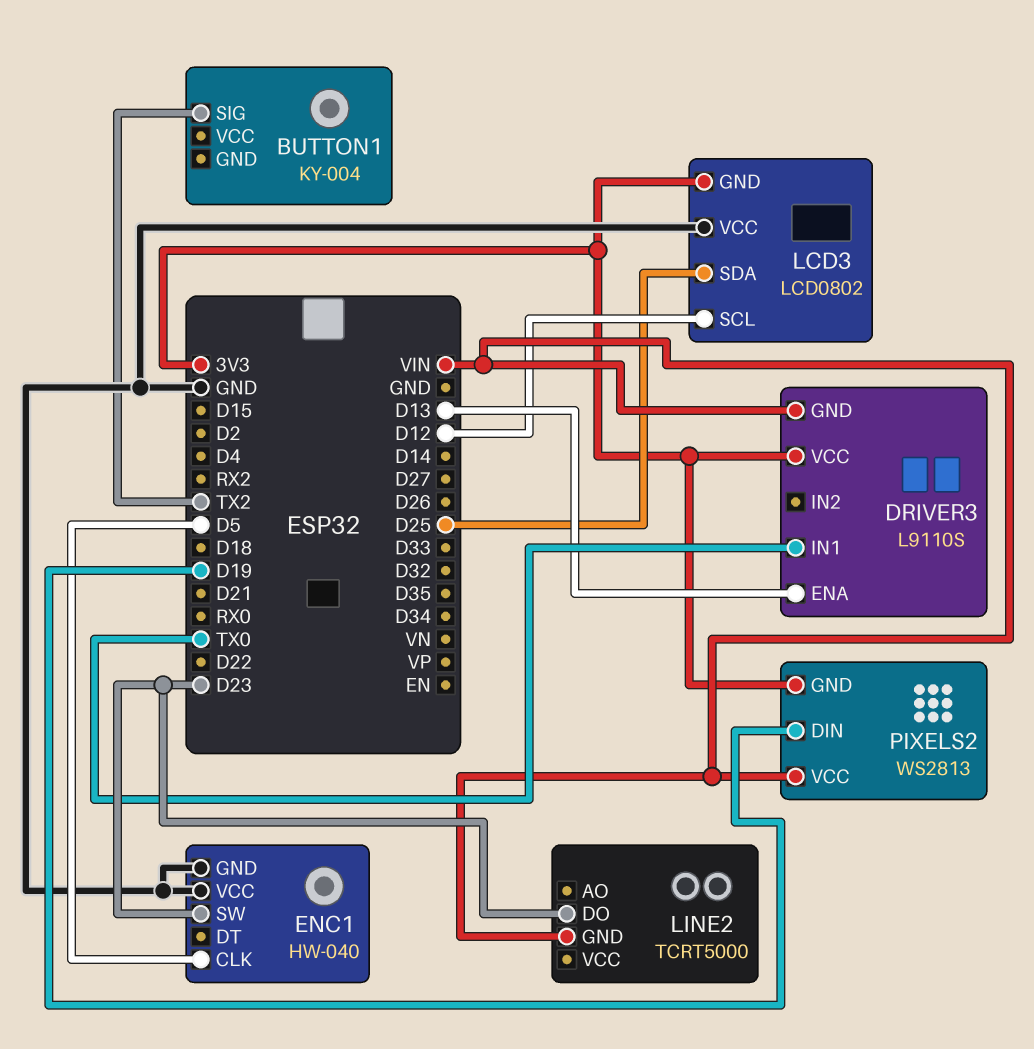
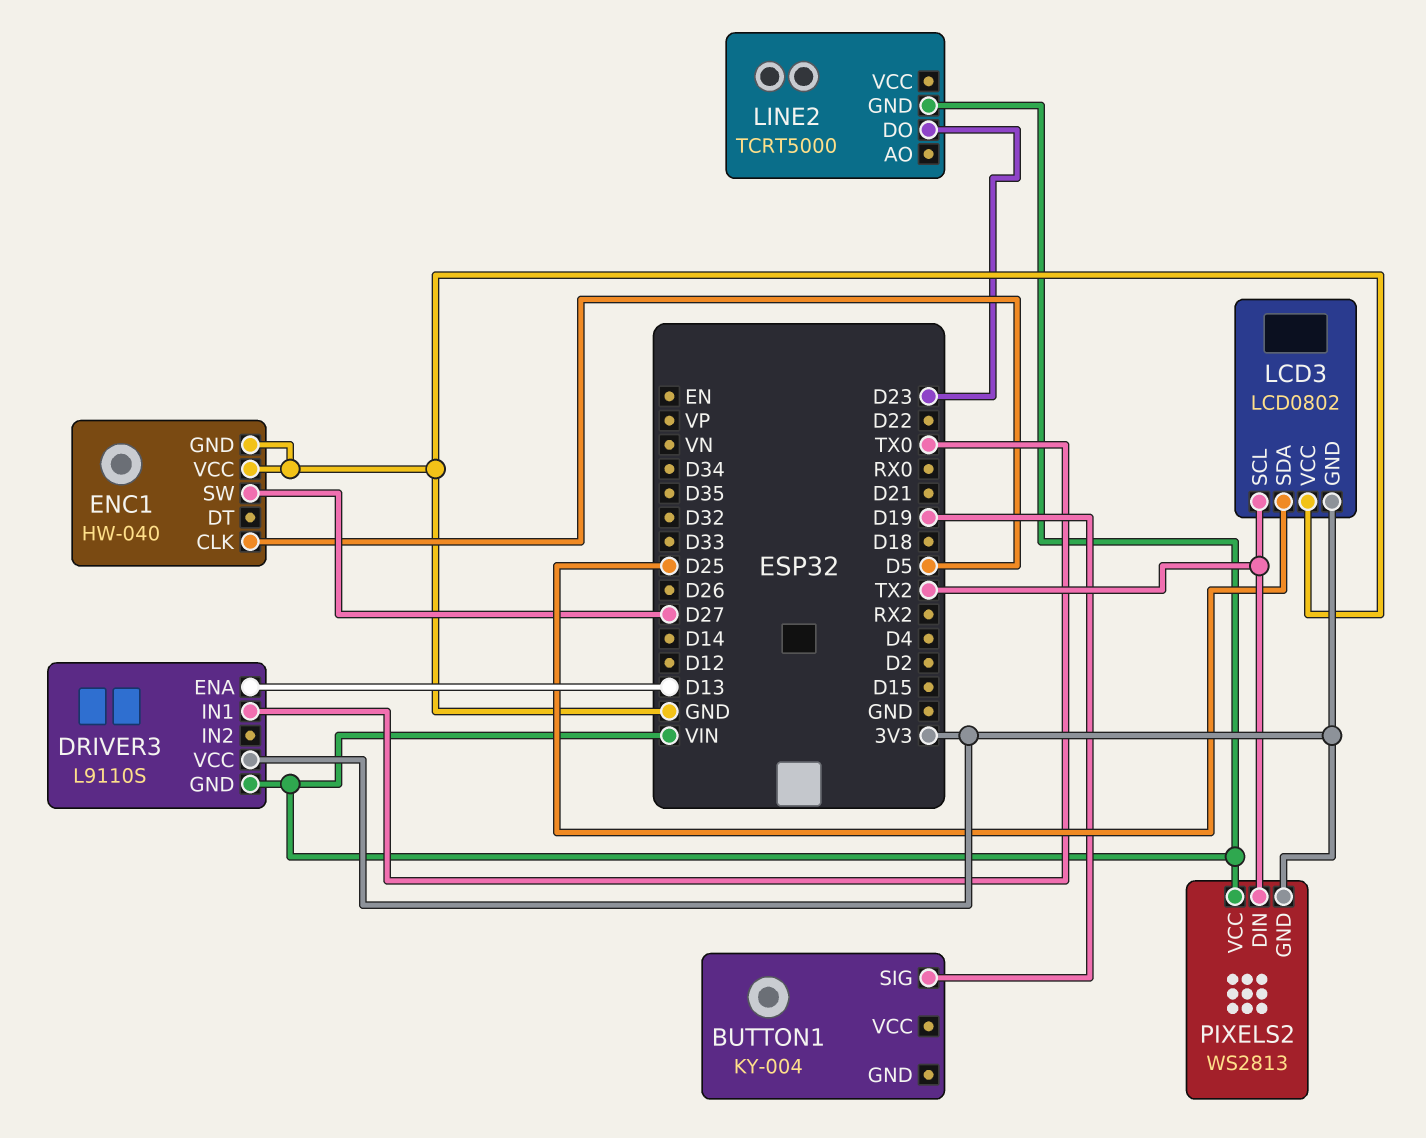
BUTTON1 pin SIG: TX2 -> D19
ENC1 pin SW: D23 -> D27
LCD3 pin SCL: D12 -> TX2
PIXELS2 pin DIN: D19 -> TX2

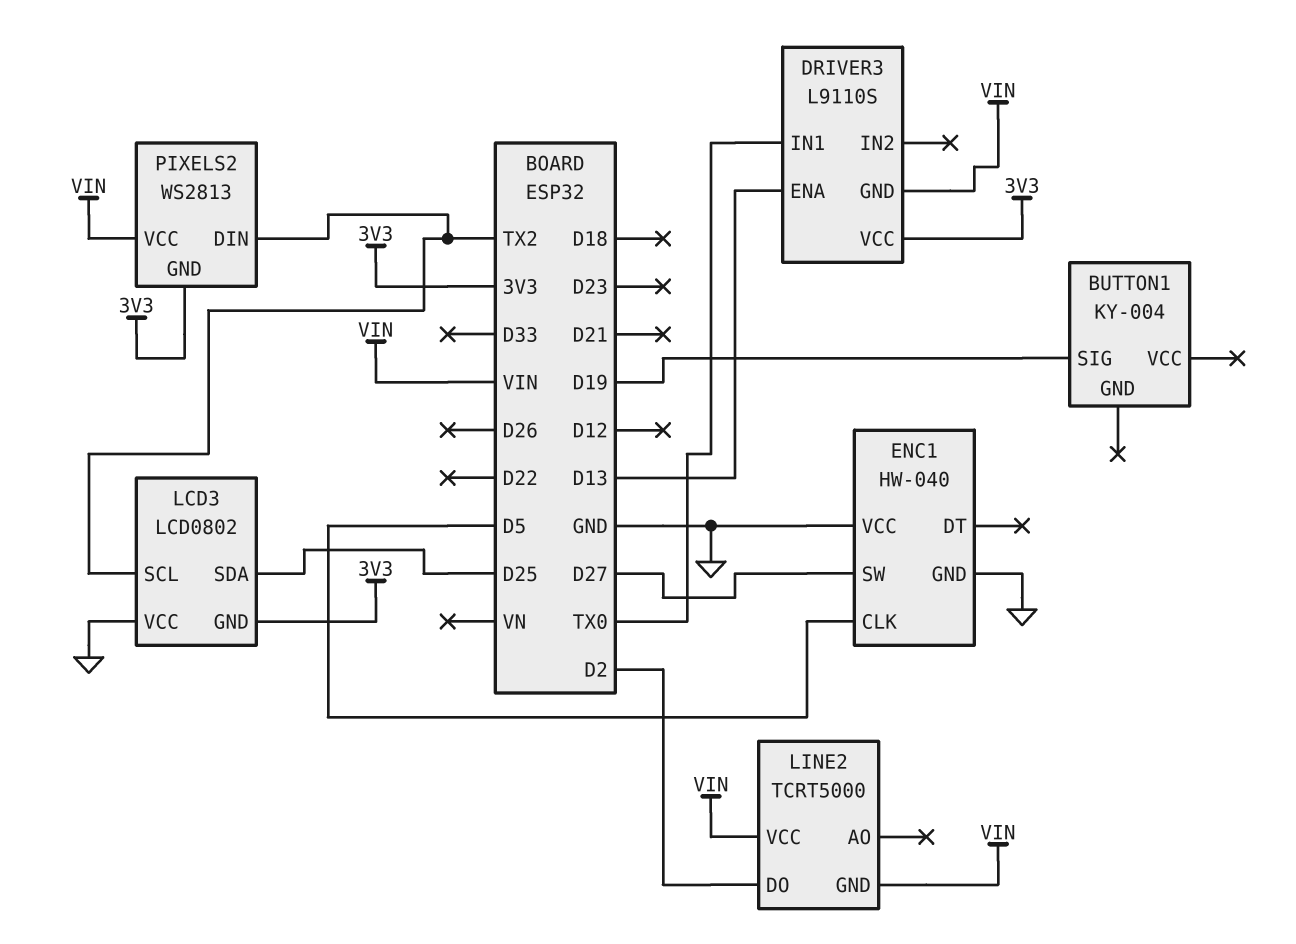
LINE2 pin DO: D23 -> D2
LINE2 pin VCC: none -> VIN

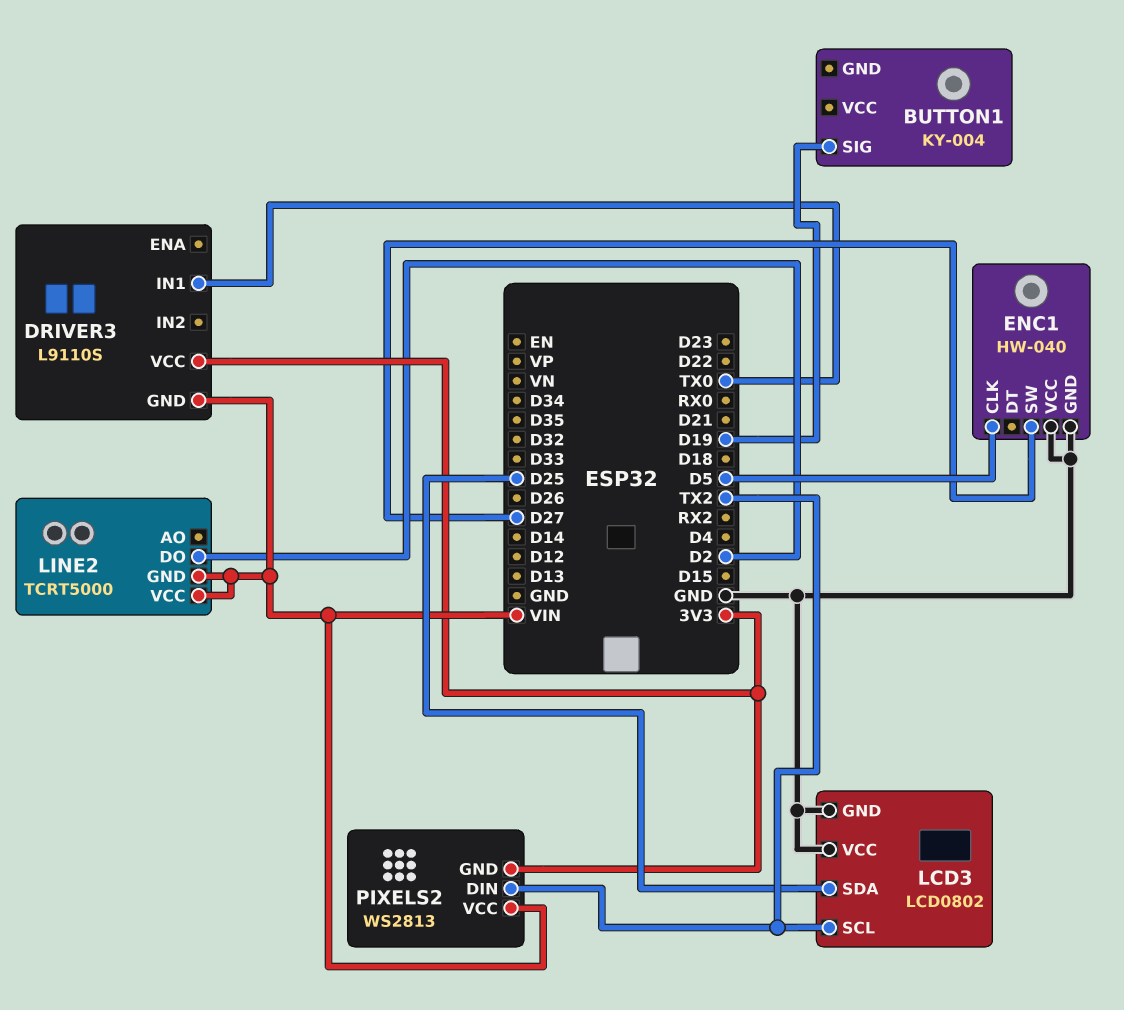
DRIVER3 pin ENA: D13 -> none
LCD3 pin GND: 3V3 -> GND

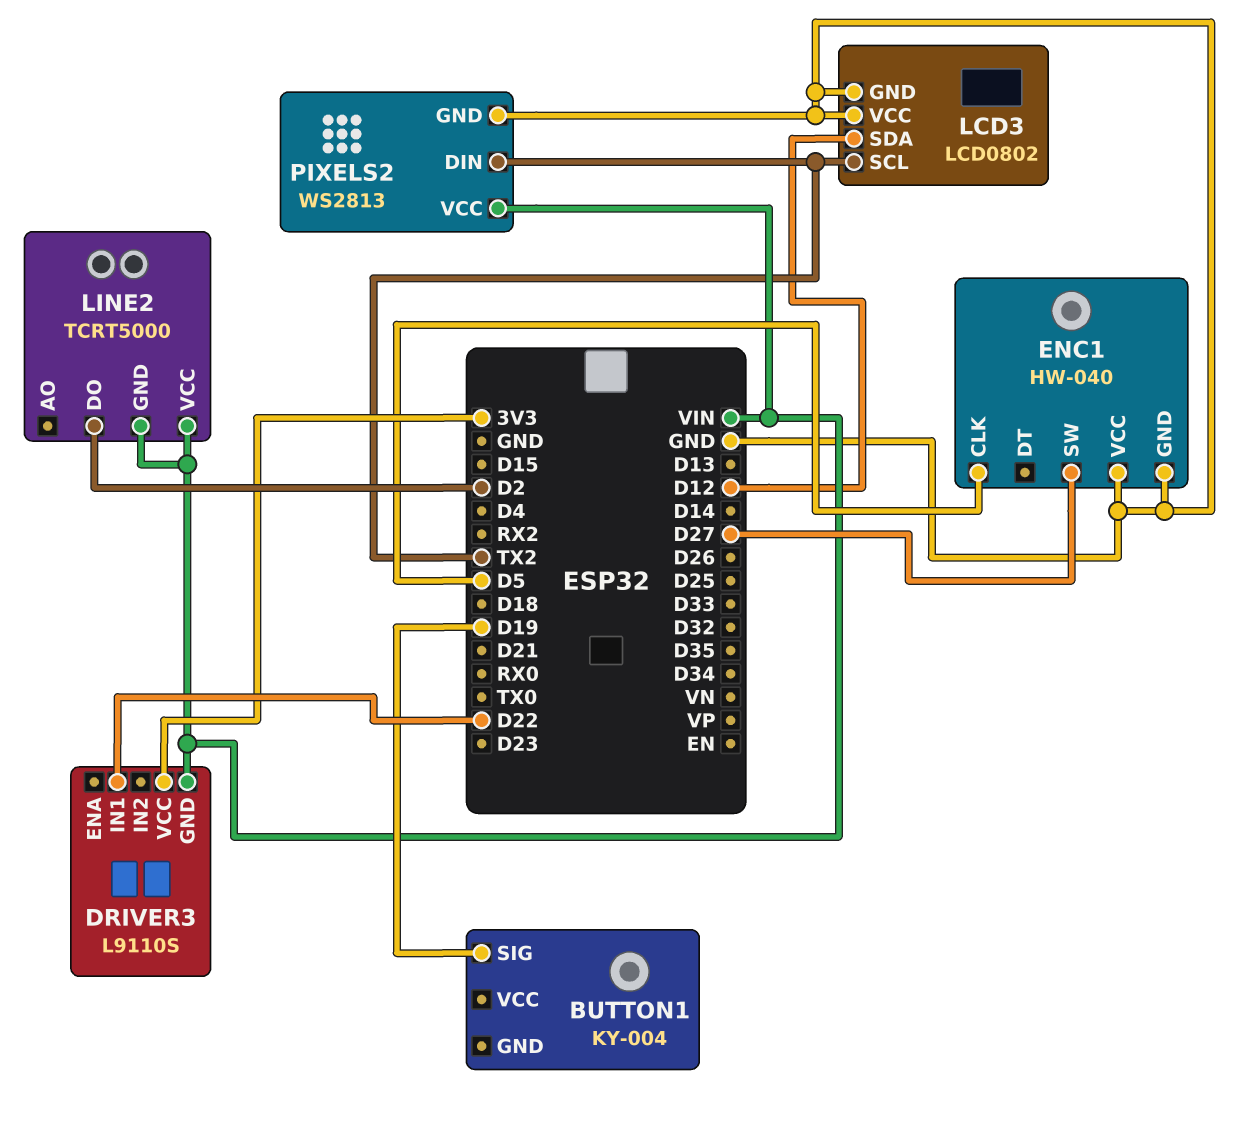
DRIVER3 pin IN1: TX0 -> D22
LCD3 pin SDA: D25 -> D12
PIXELS2 pin GND: 3V3 -> GND

